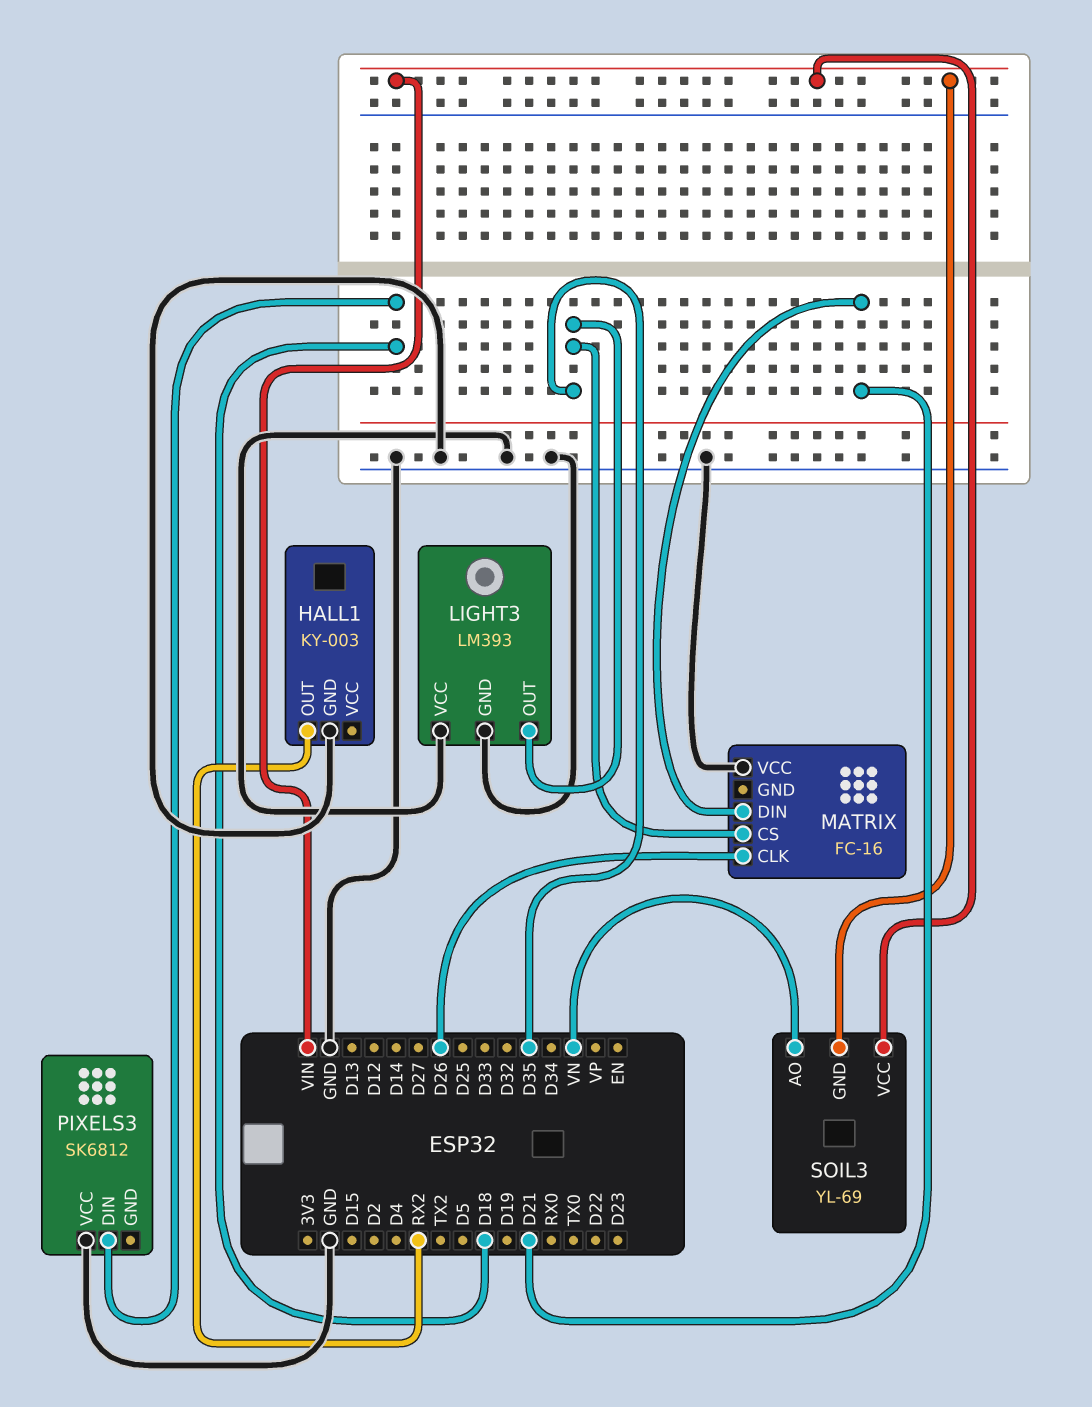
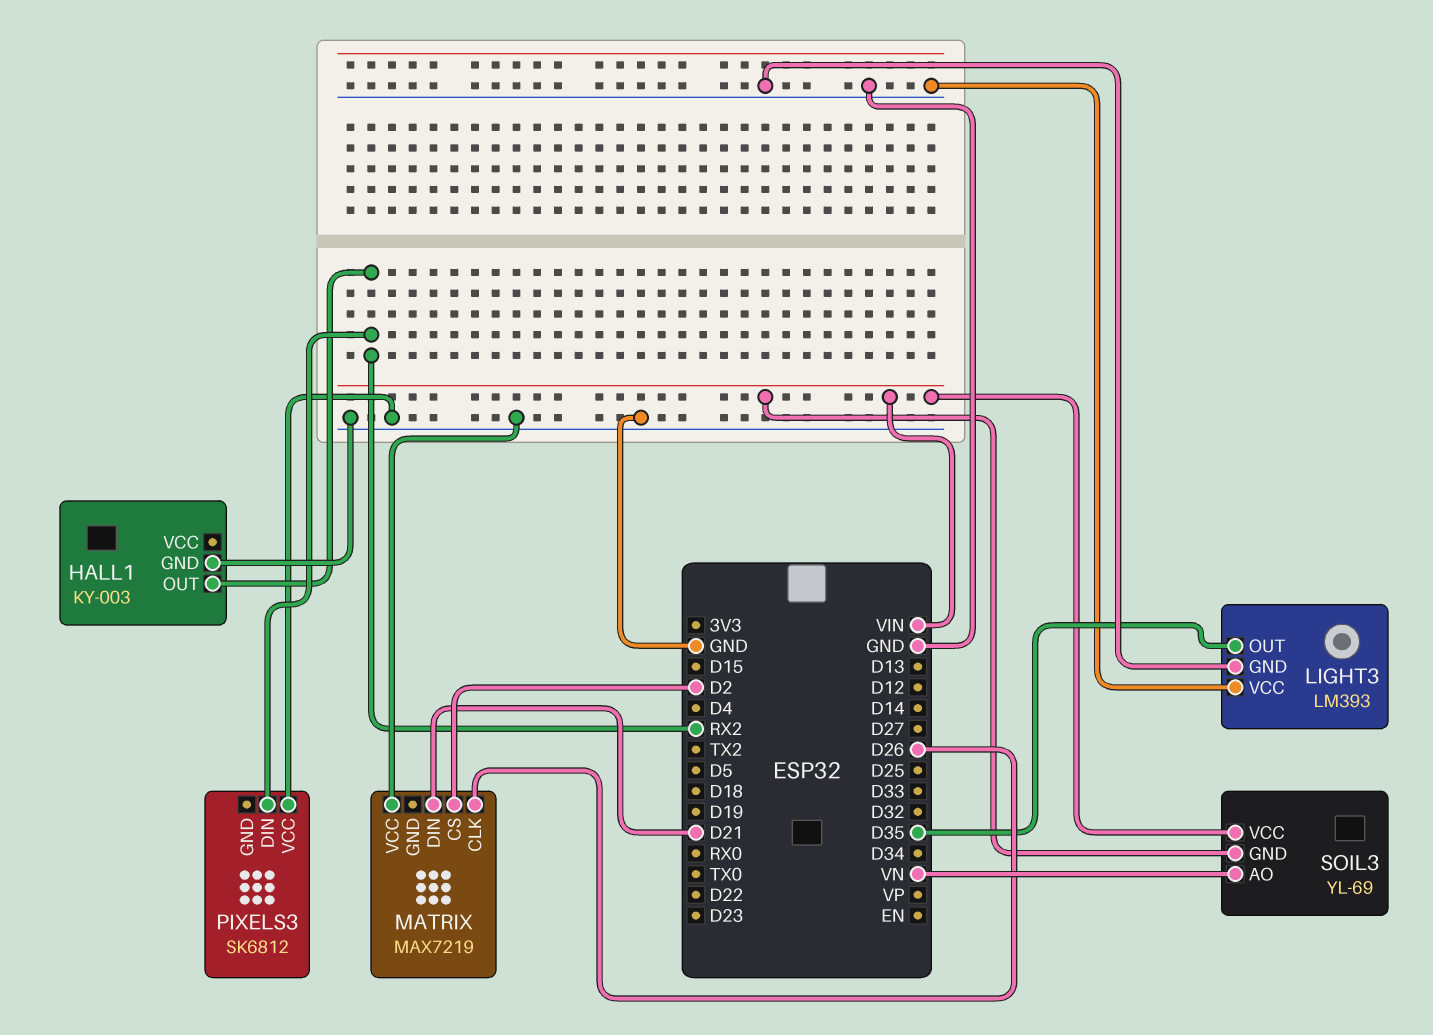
MATRIX: FC-16 -> MAX7219
MATRIX pin CS: D35 -> D2
PIXELS3 pin DIN: D18 -> RX2

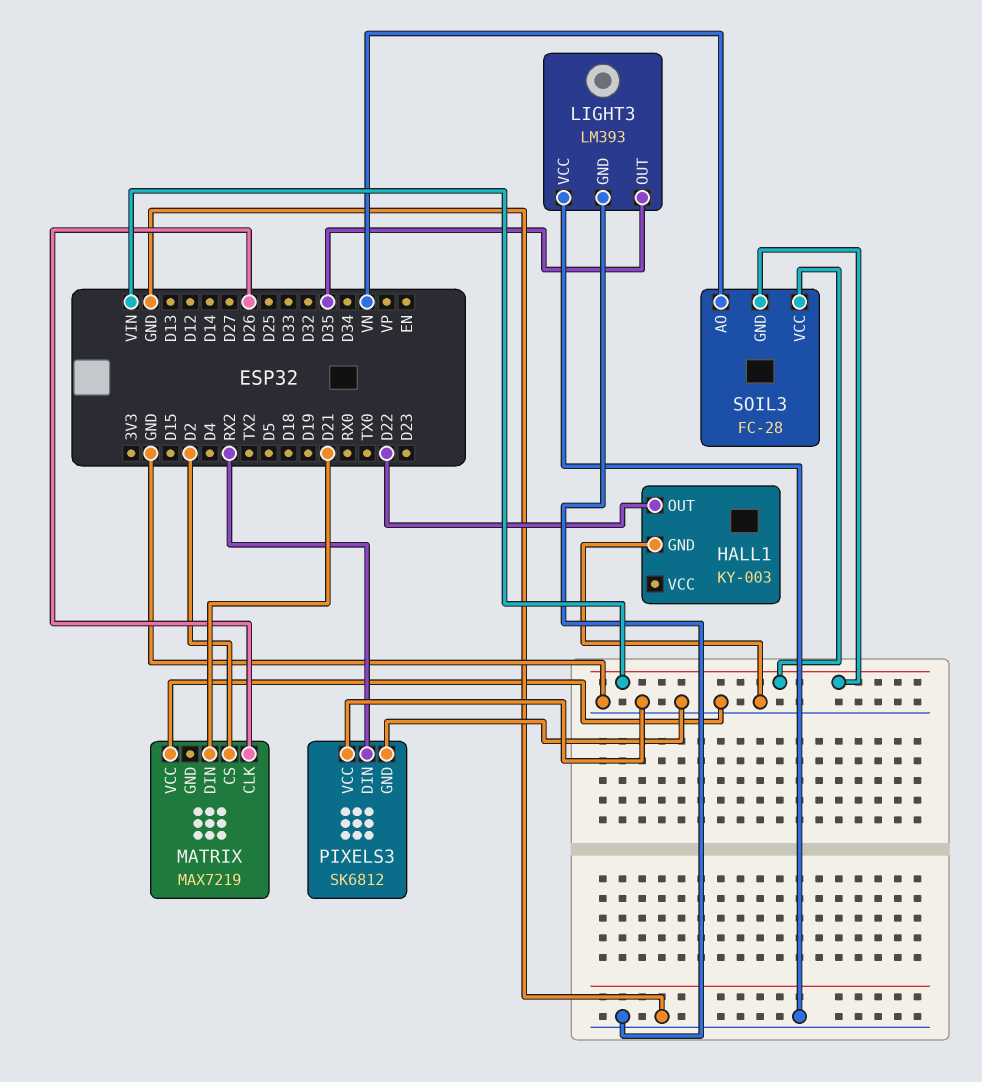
HALL1 pin OUT: RX2 -> D22
PIXELS3 pin GND: none -> GND
SOIL3: YL-69 -> FC-28

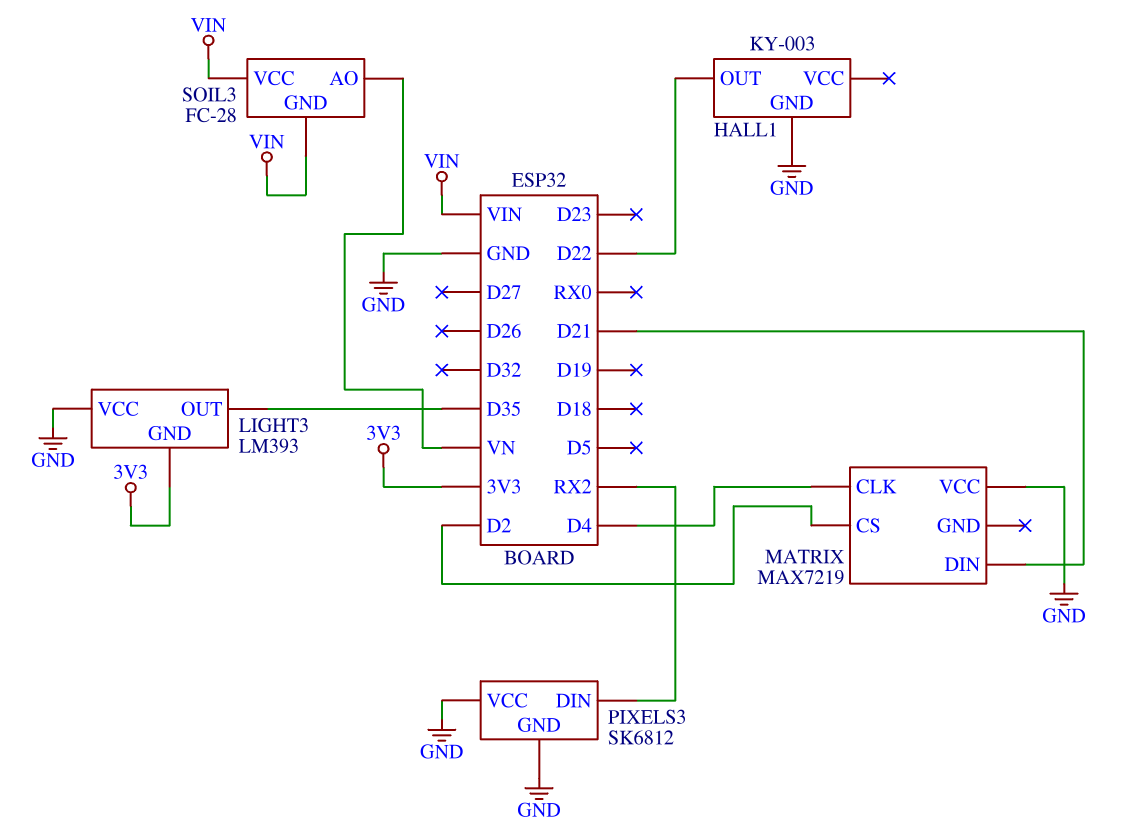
LIGHT3 pin GND: GND -> 3V3
MATRIX pin CLK: D26 -> D4

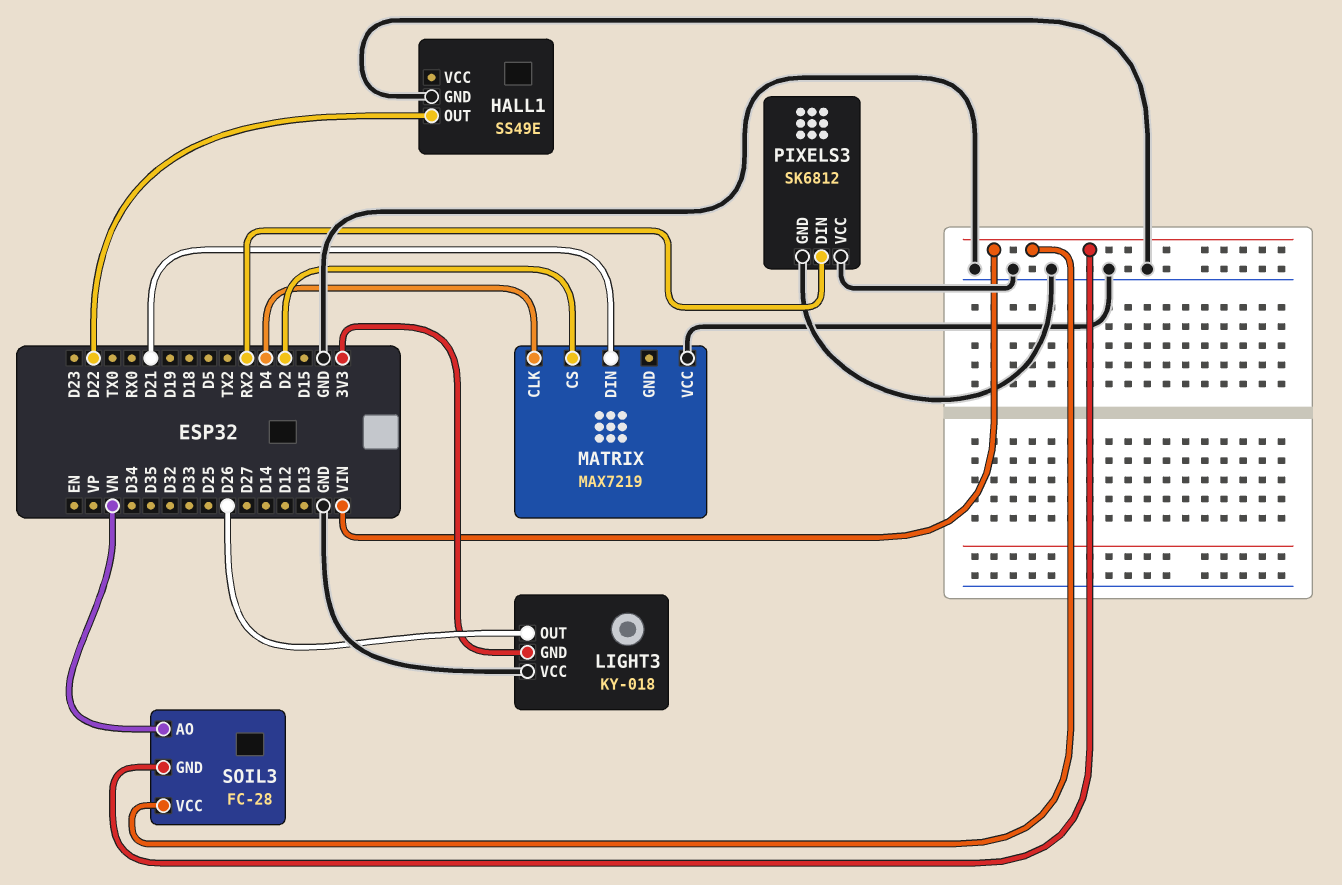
HALL1: KY-003 -> SS49E
LIGHT3: LM393 -> KY-018
LIGHT3 pin OUT: D35 -> D26

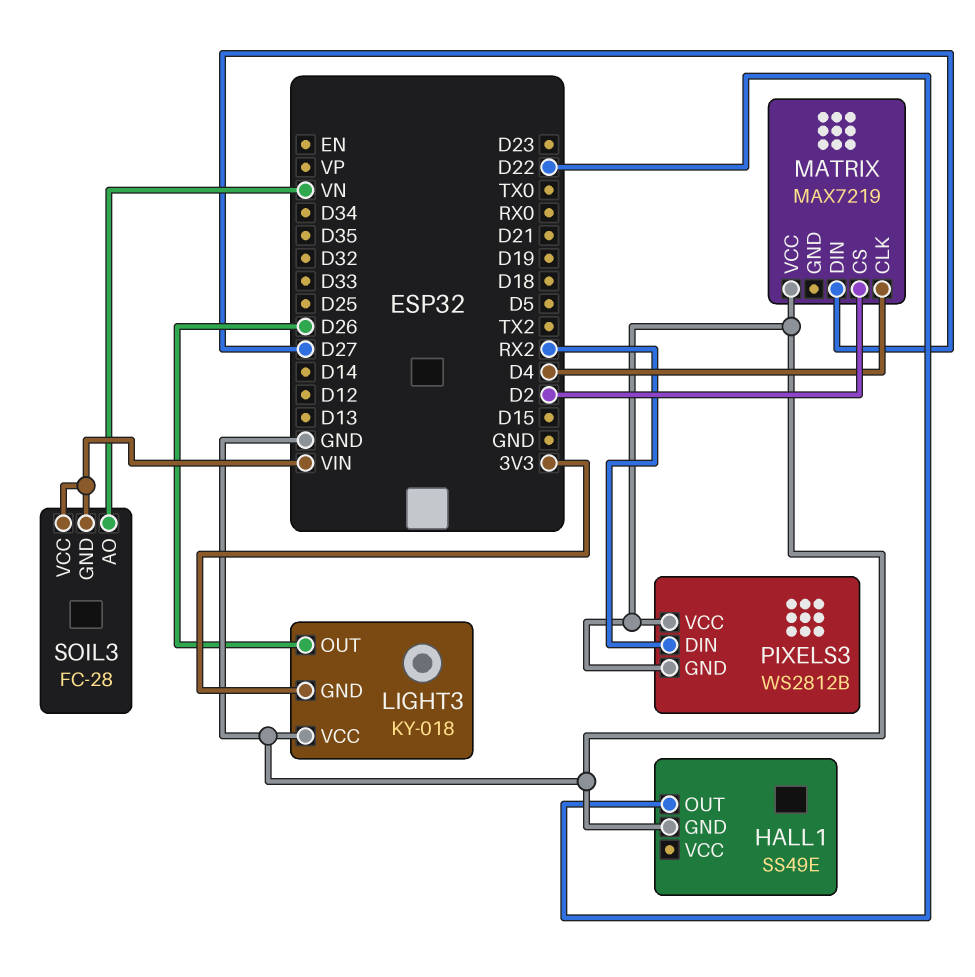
MATRIX pin DIN: D21 -> D27
PIXELS3: SK6812 -> WS2812B

